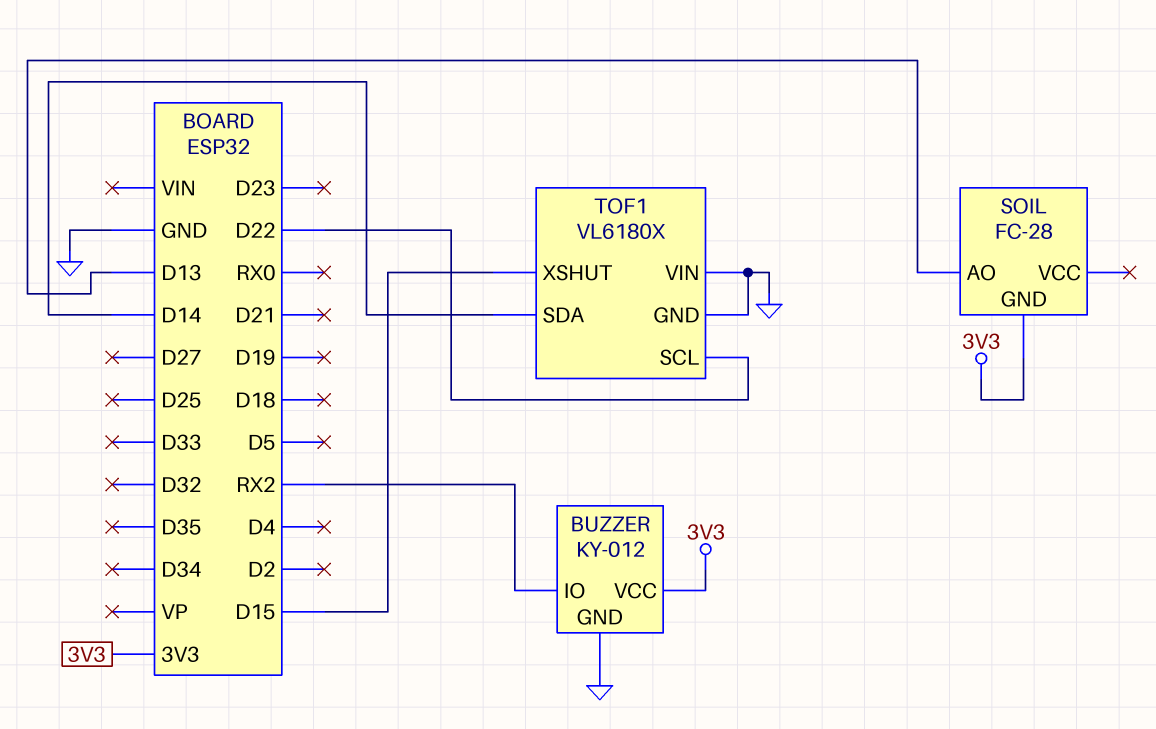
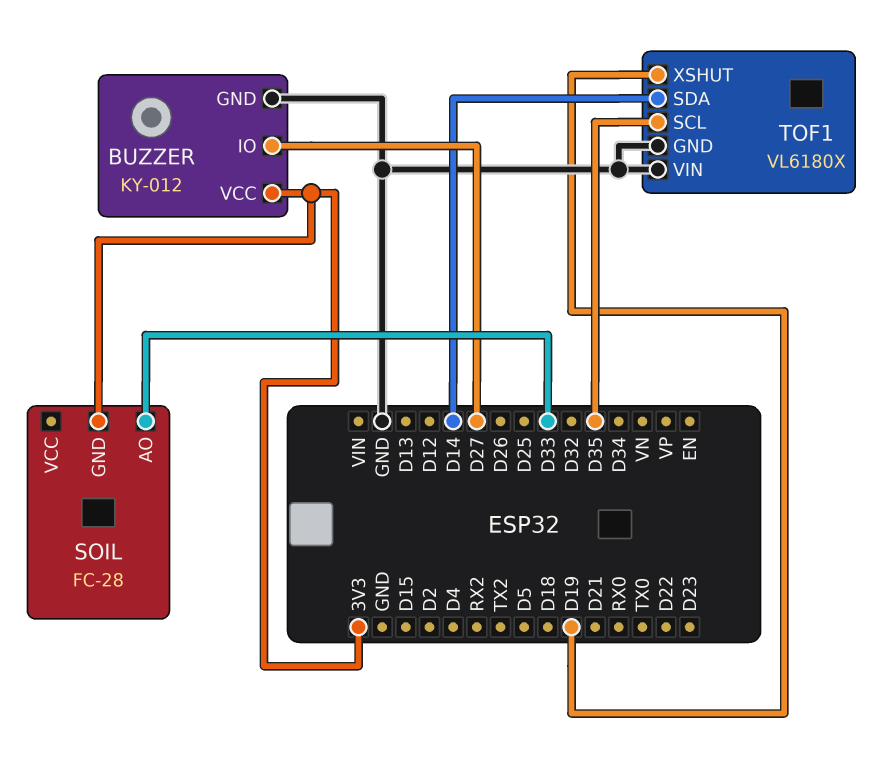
BUZZER pin IO: RX2 -> D27
SOIL pin AO: D13 -> D33
TOF1 pin SCL: D22 -> D35
TOF1 pin XSHUT: D15 -> D19

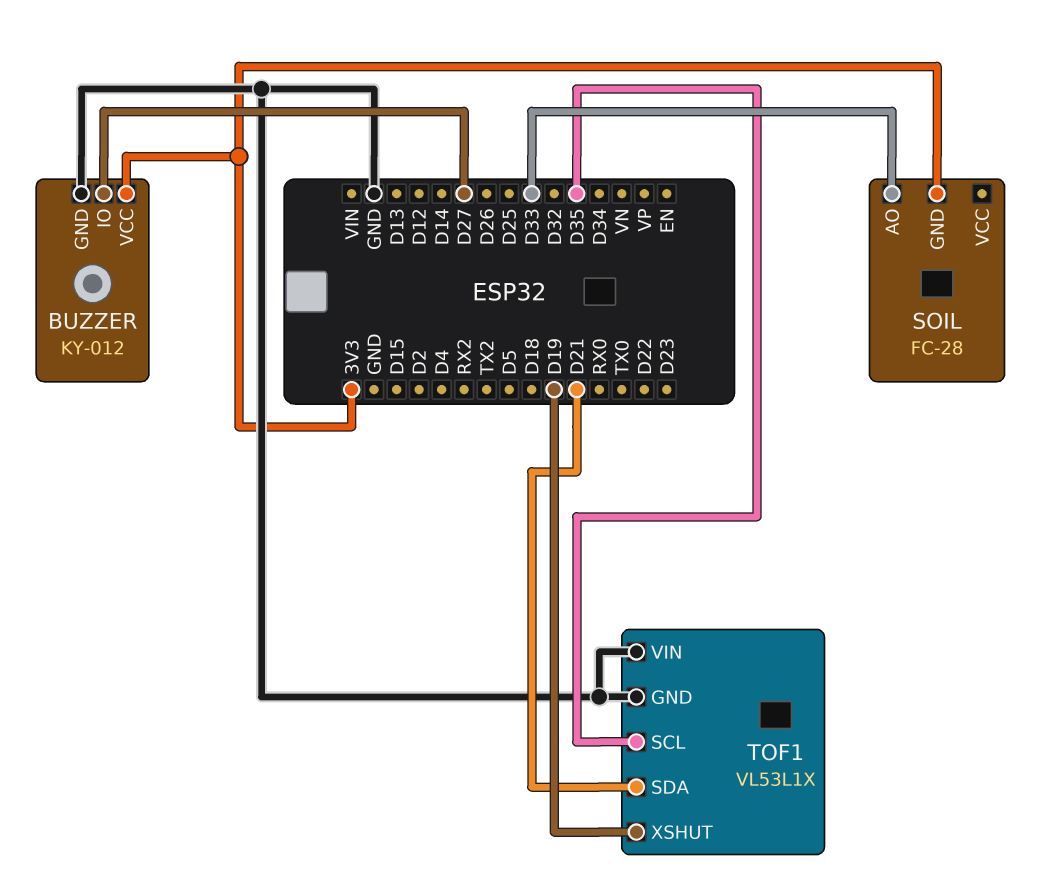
TOF1: VL6180X -> VL53L1X
TOF1 pin SDA: D14 -> D21

